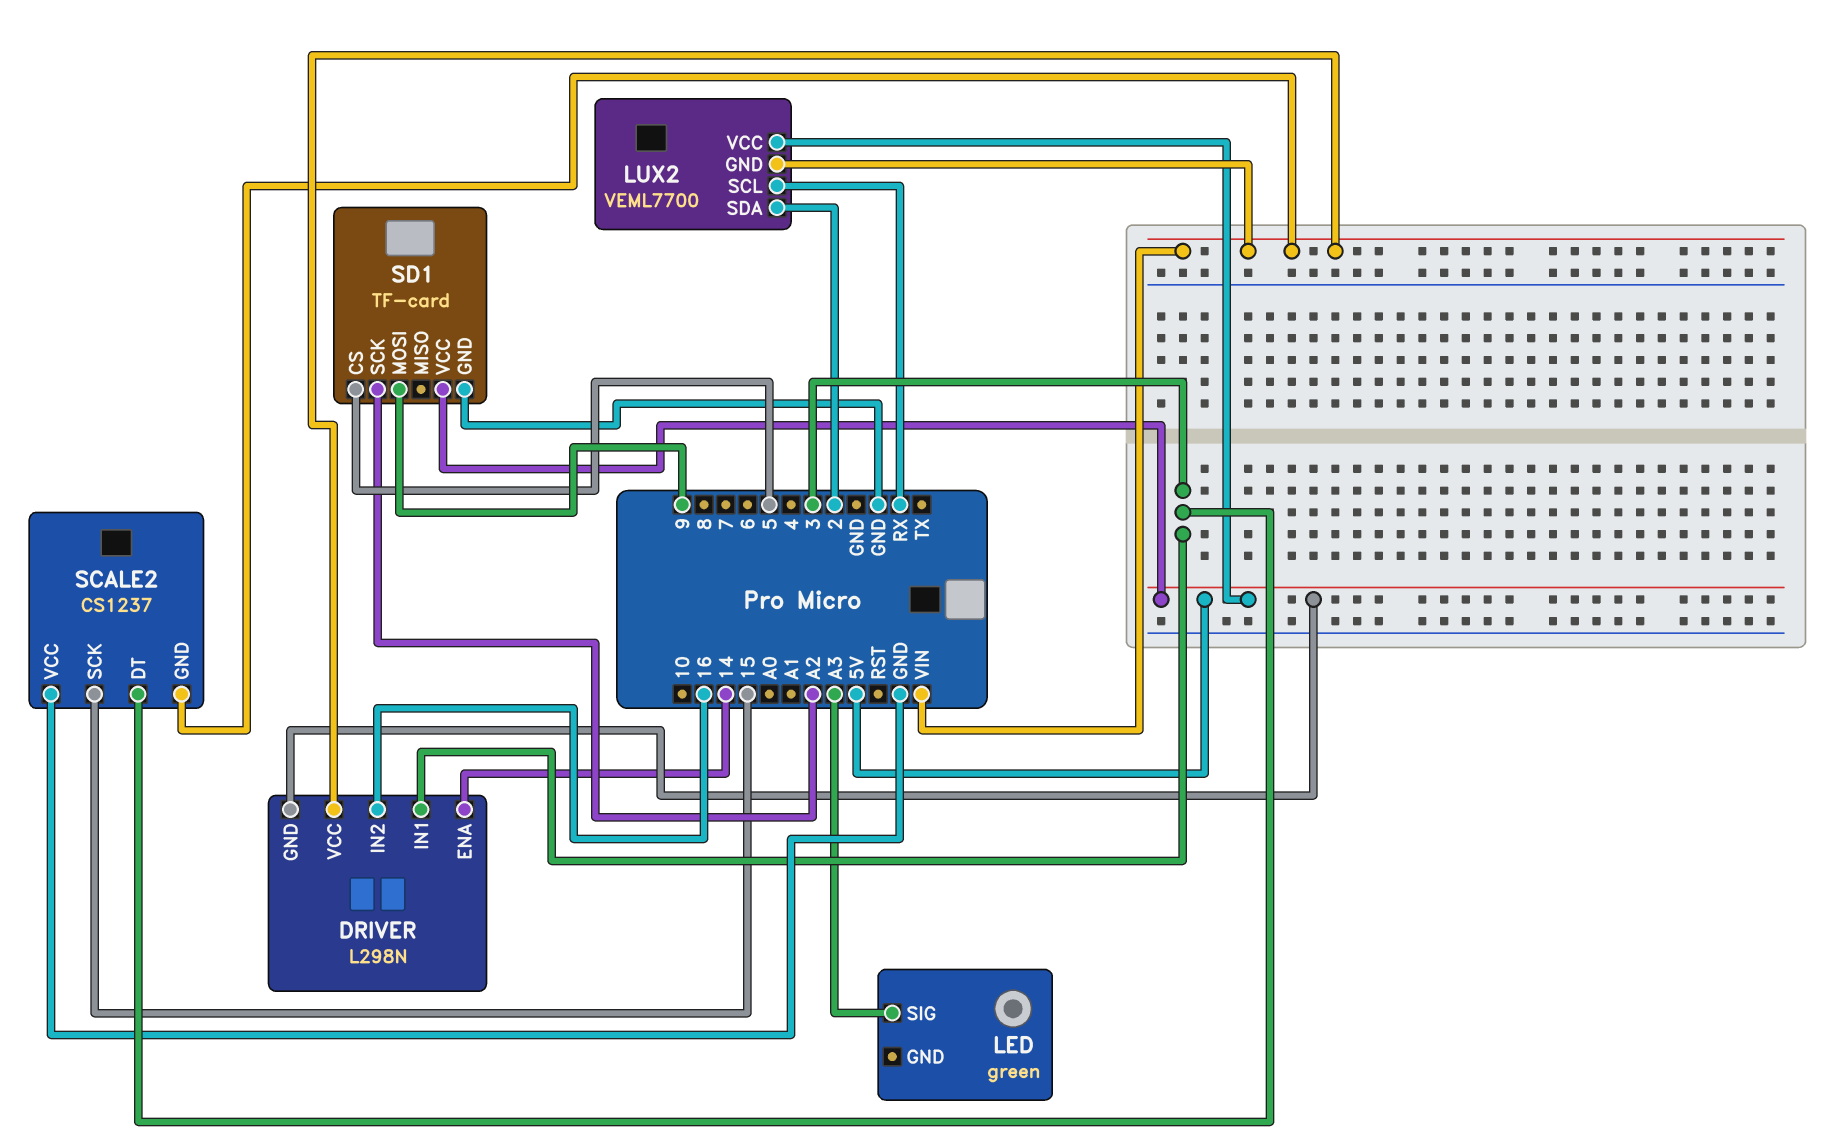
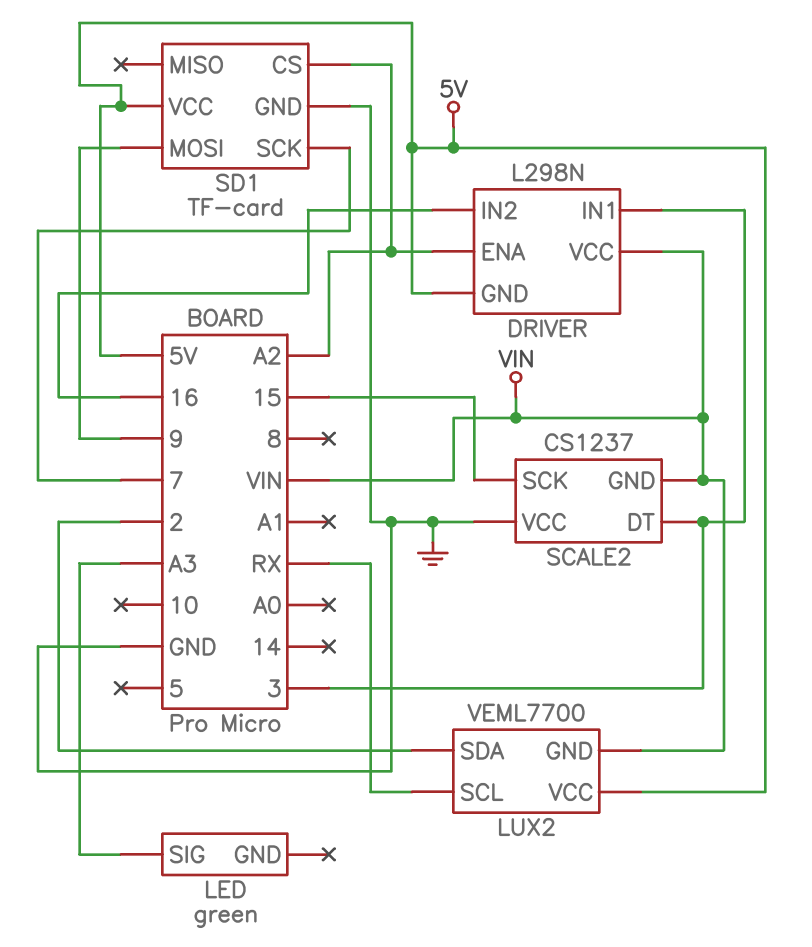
DRIVER pin ENA: 14 -> A2
SD1 pin CS: 5 -> A2
SD1 pin SCK: A2 -> 7

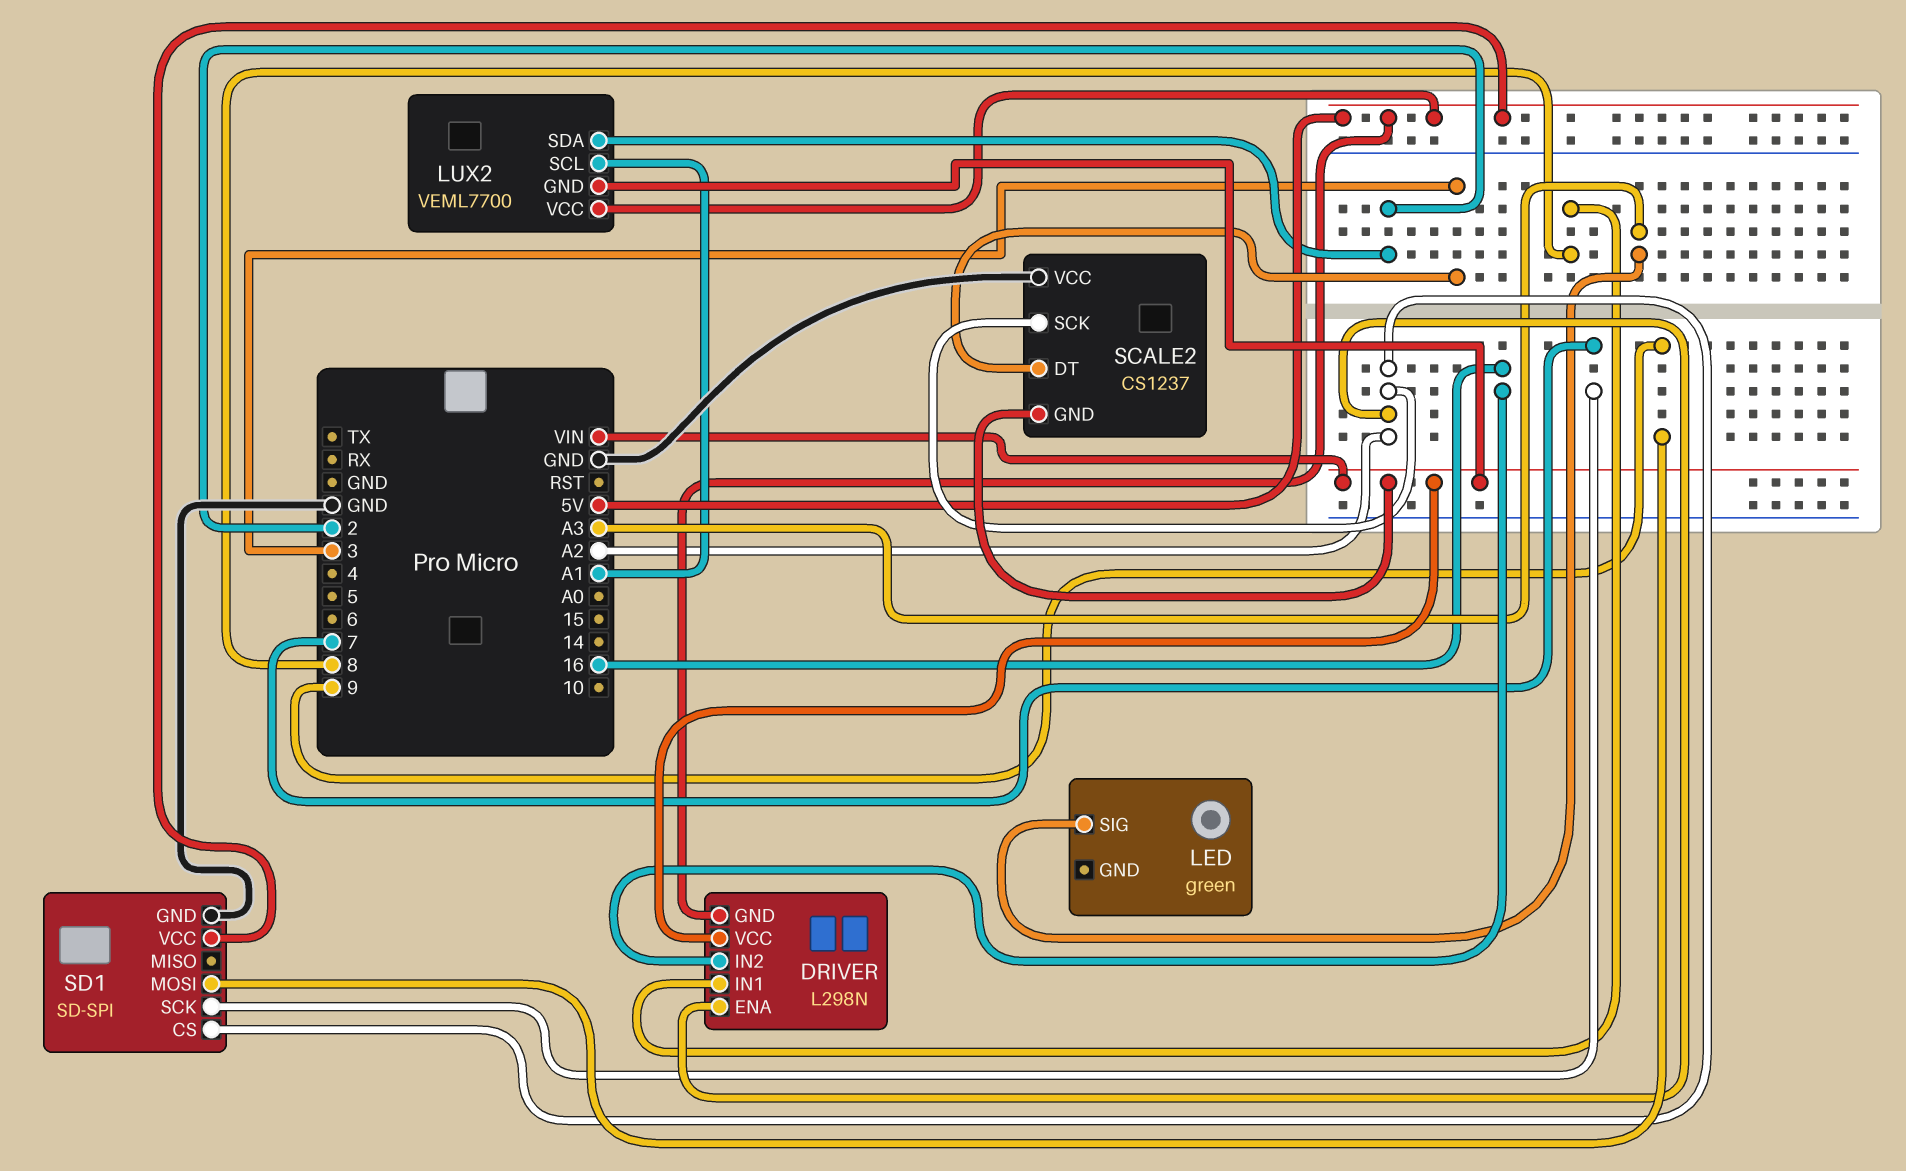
DRIVER pin IN1: 3 -> 8
LUX2 pin SCL: RX -> A1
SCALE2 pin SCK: 15 -> A2
SD1: TF-card -> SD-SPI

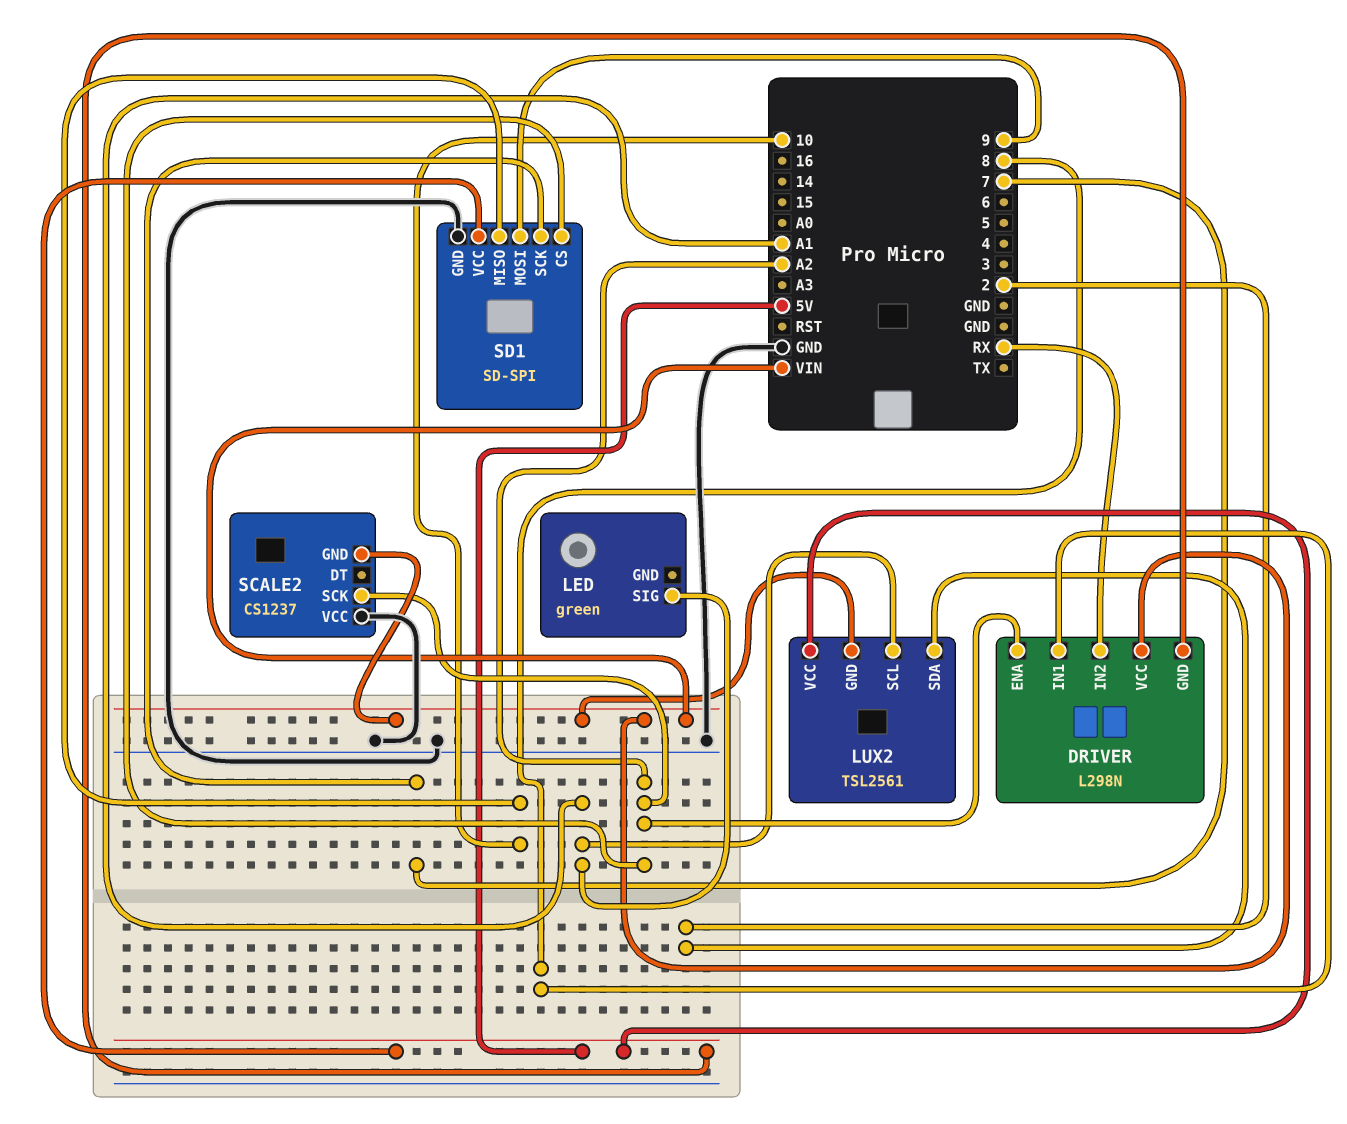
DRIVER pin IN2: 16 -> RX
LED pin SIG: A3 -> A1
LUX2: VEML7700 -> TSL2561
SCALE2 pin DT: 3 -> none
SD1 pin MISO: none -> 10

